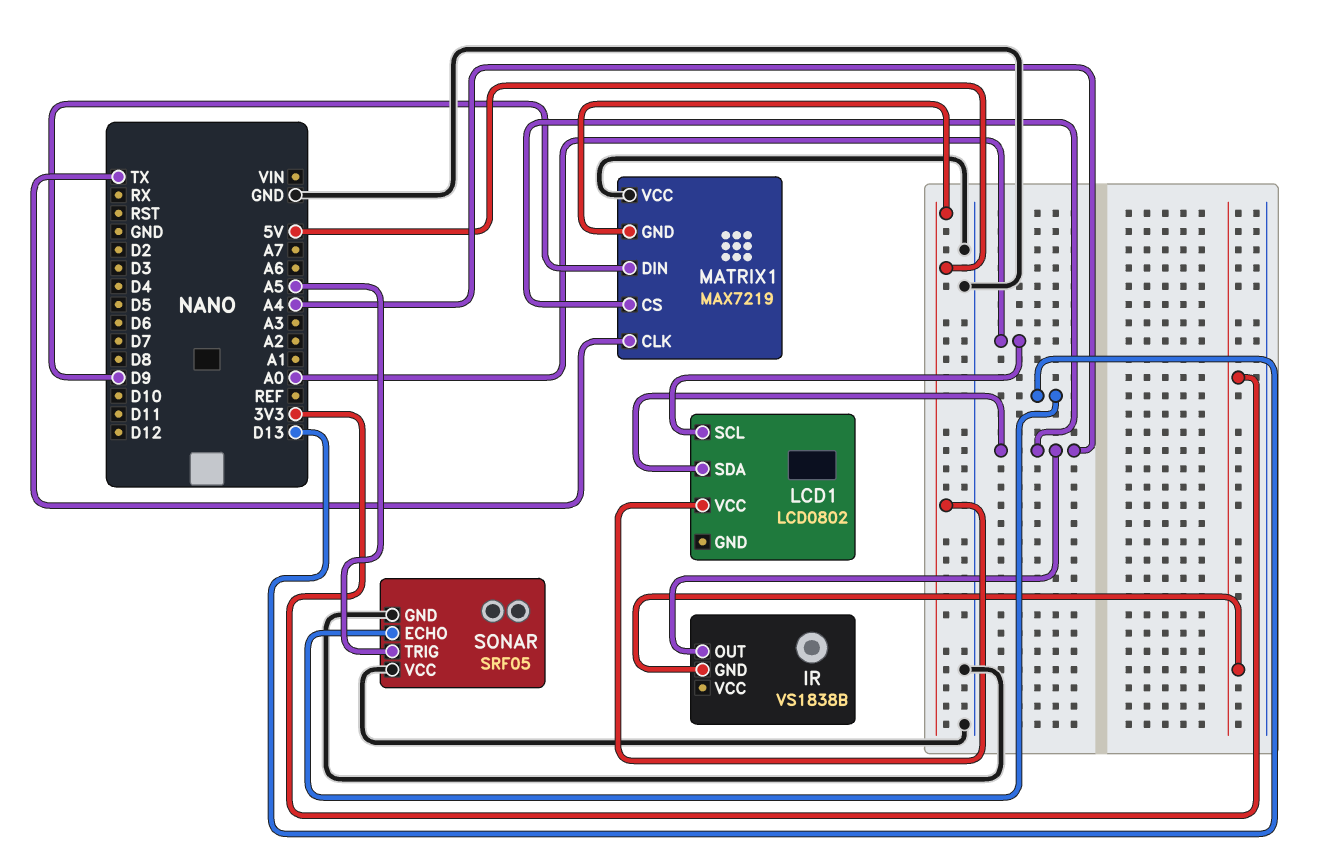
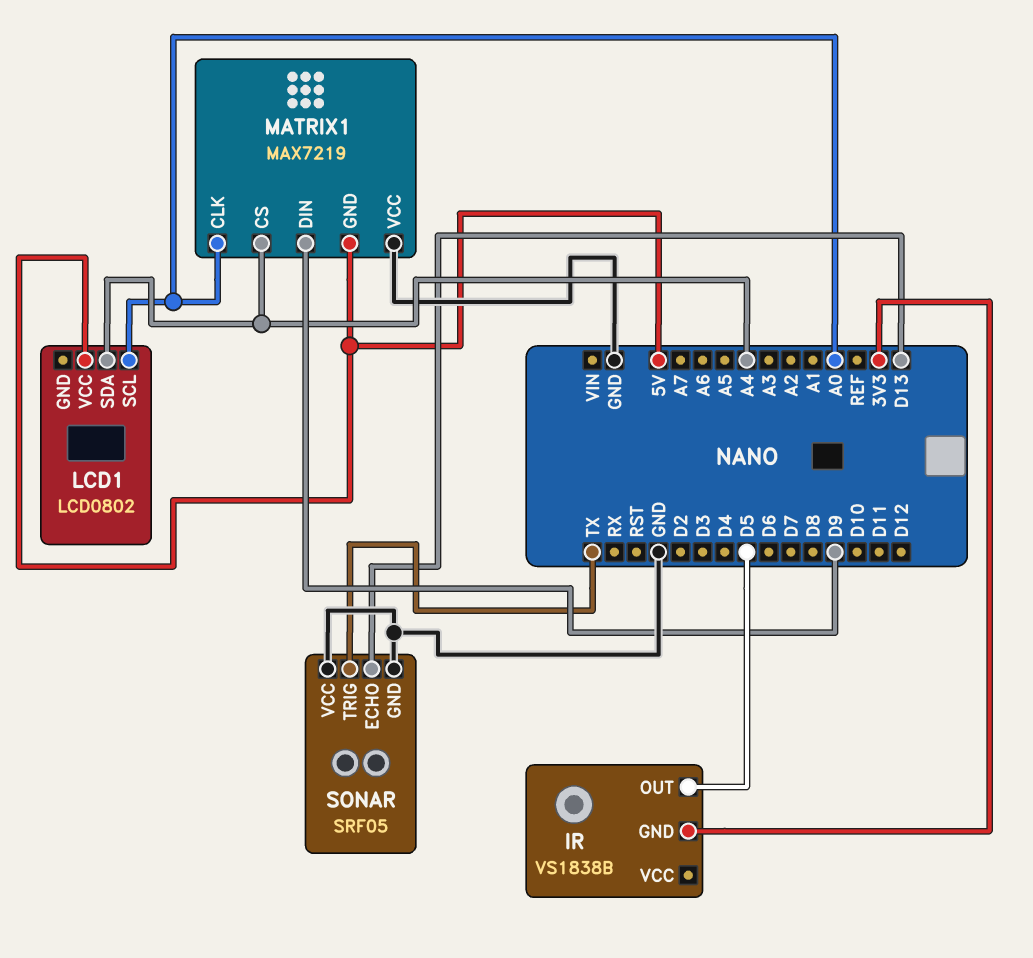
IR pin OUT: A4 -> D5
MATRIX1 pin CLK: TX -> A0
SONAR pin TRIG: A5 -> TX

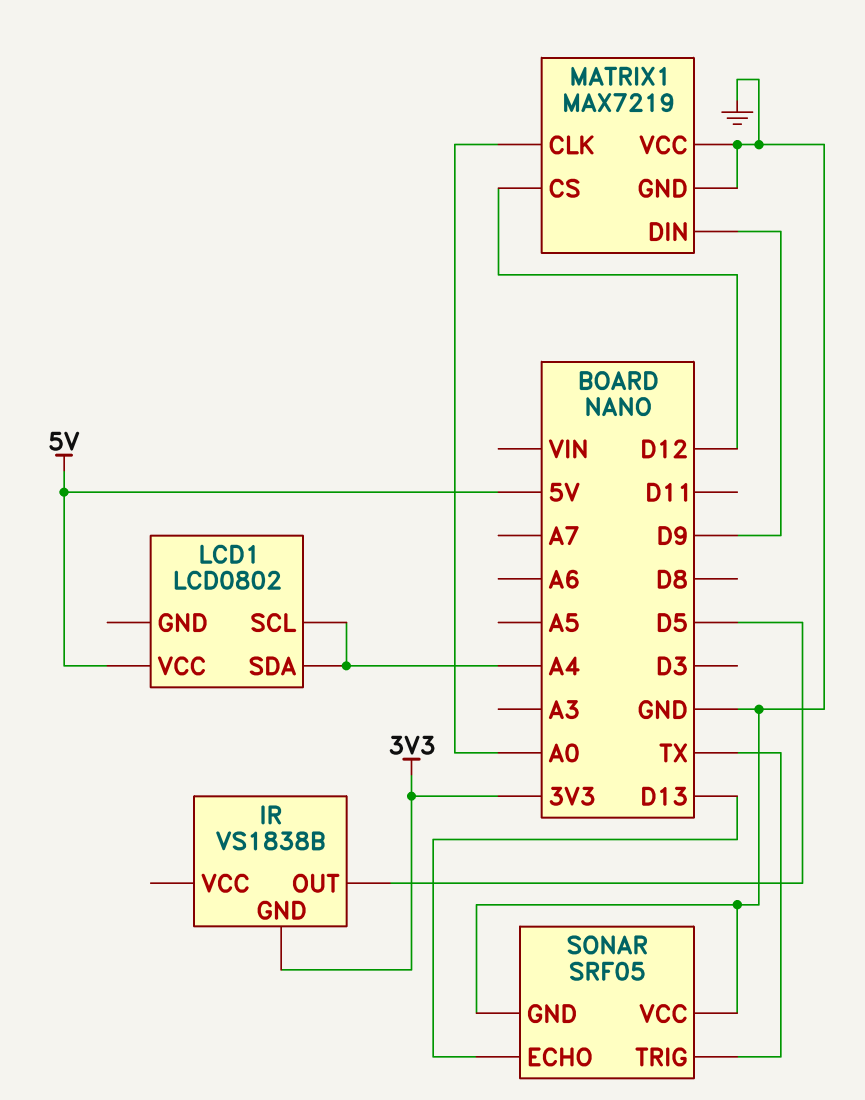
LCD1 pin SCL: A0 -> A4
MATRIX1 pin CS: A4 -> D12
MATRIX1 pin GND: 5V -> GND

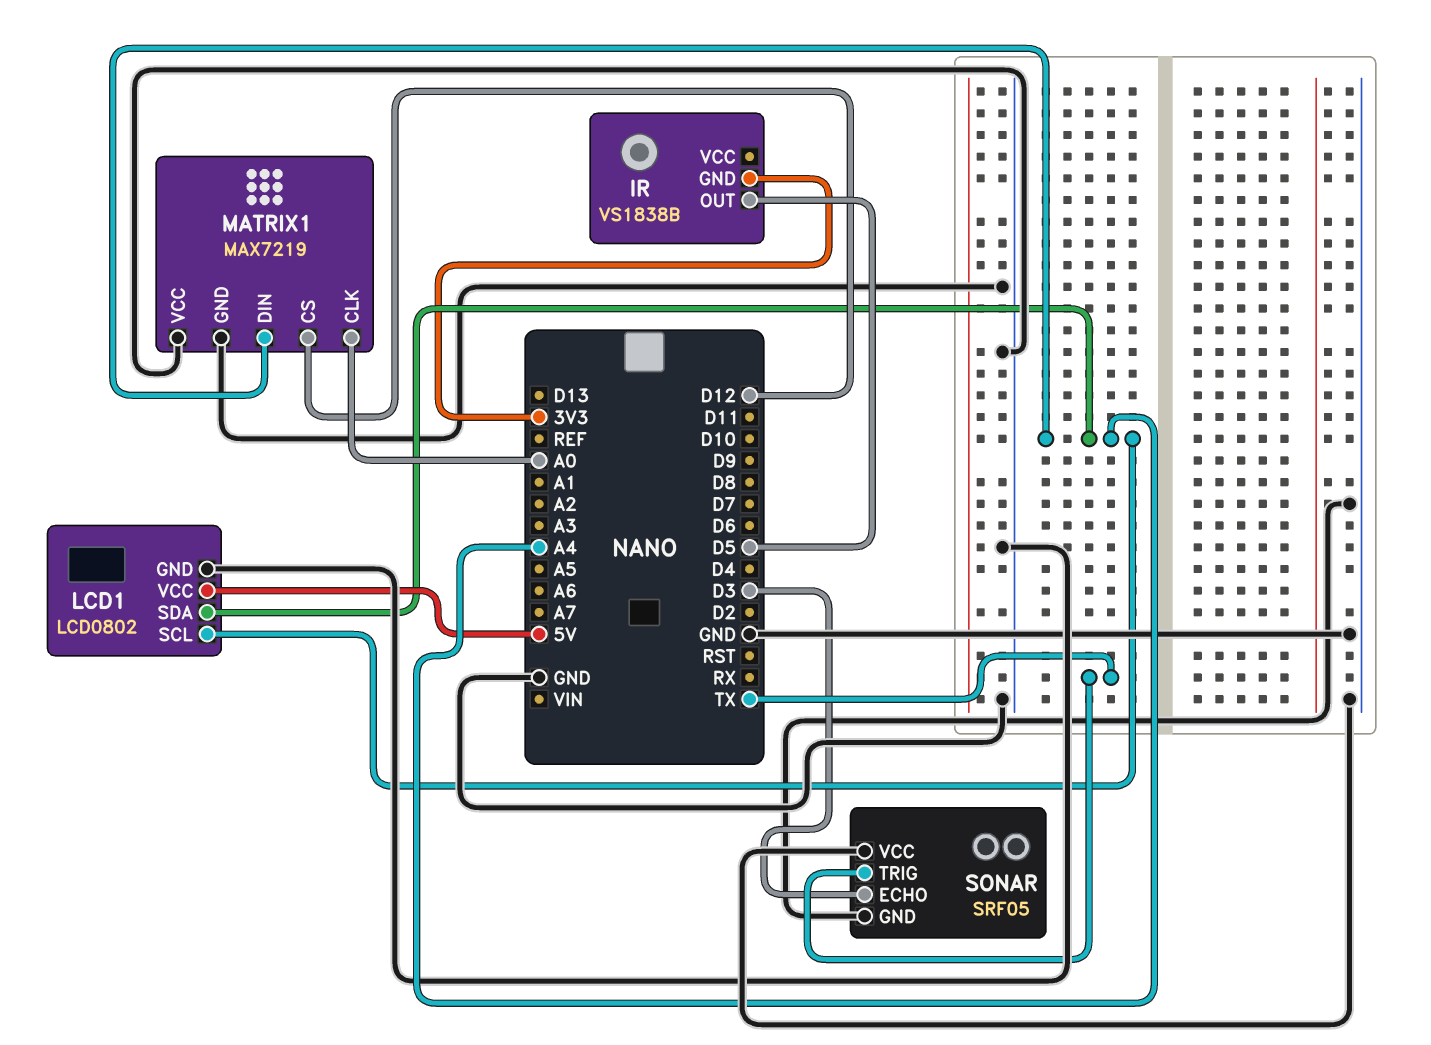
LCD1 pin GND: none -> GND
MATRIX1 pin DIN: D9 -> A4
SONAR pin ECHO: D13 -> D3

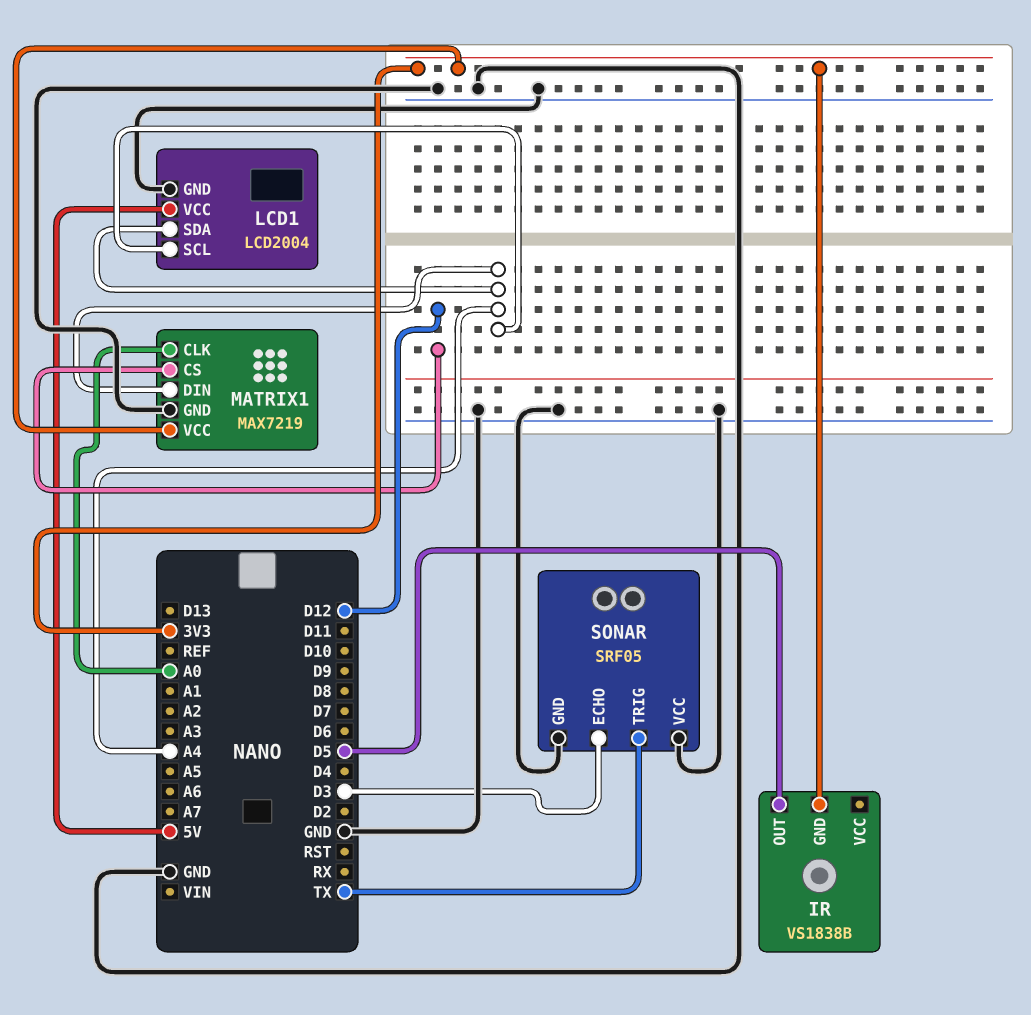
LCD1: LCD0802 -> LCD2004
MATRIX1 pin VCC: GND -> 3V3

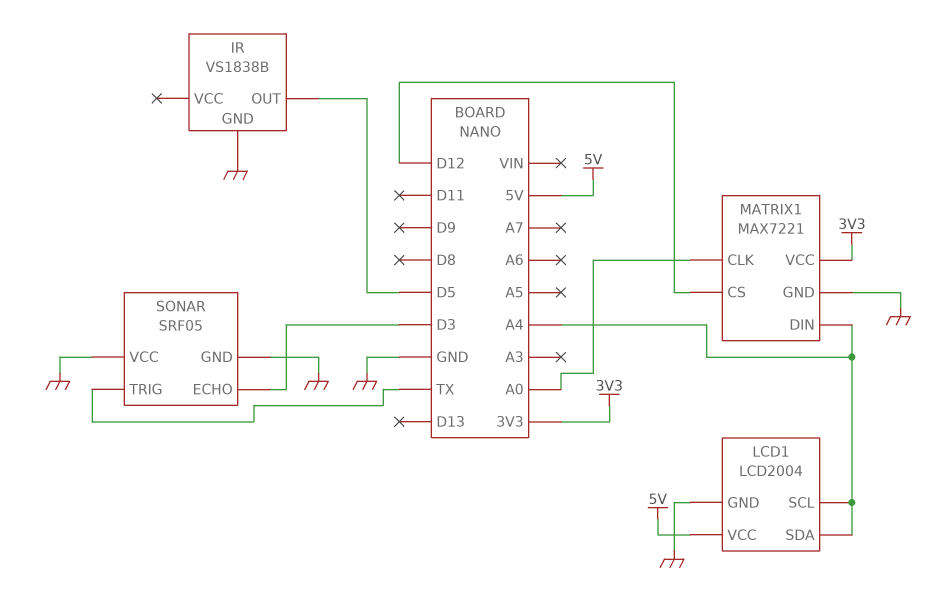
IR pin GND: 3V3 -> GND
MATRIX1: MAX7219 -> MAX7221

